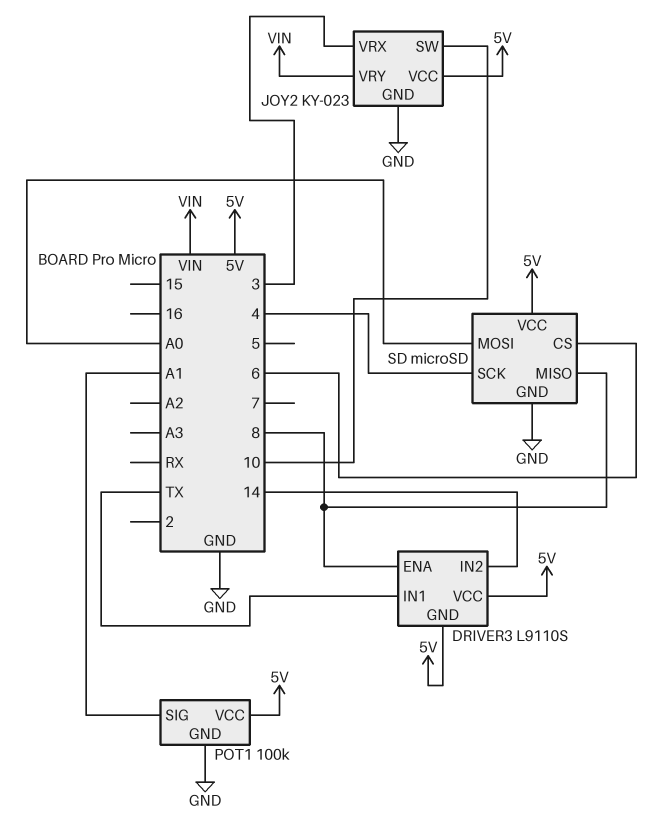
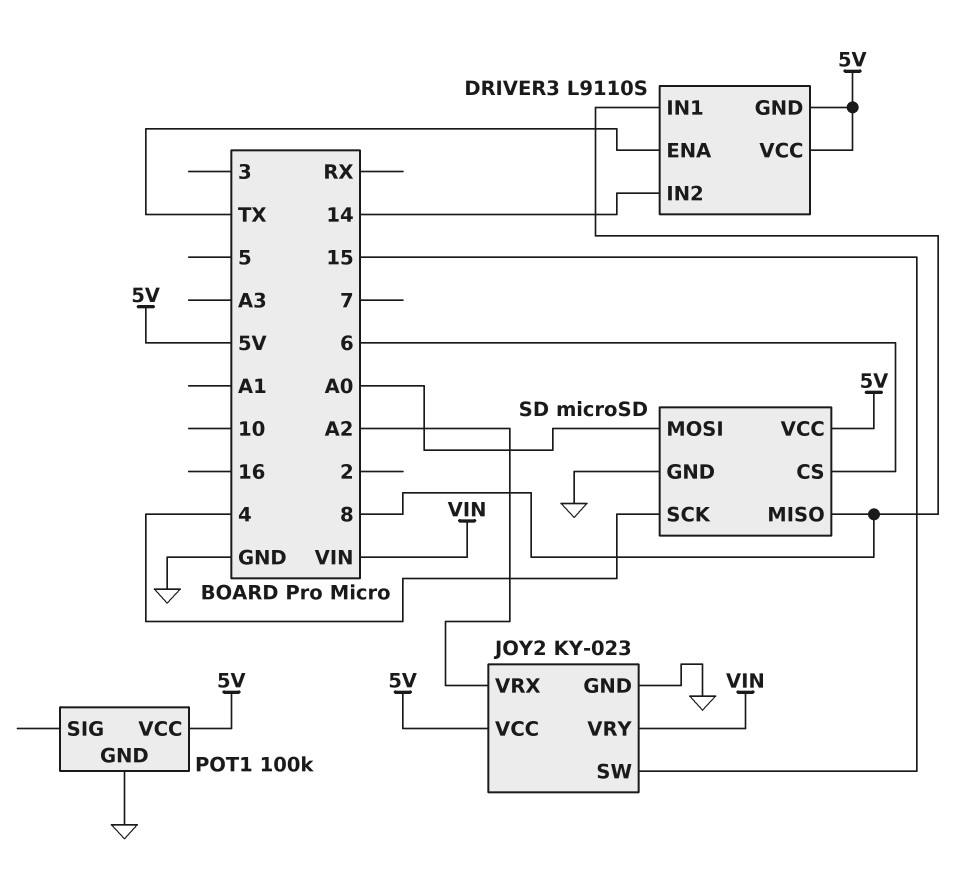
DRIVER3 pin ENA: 8 -> TX
DRIVER3 pin IN1: TX -> 8
JOY2 pin SW: 10 -> 15
JOY2 pin VRX: 3 -> A2
POT1 pin SIG: A1 -> none

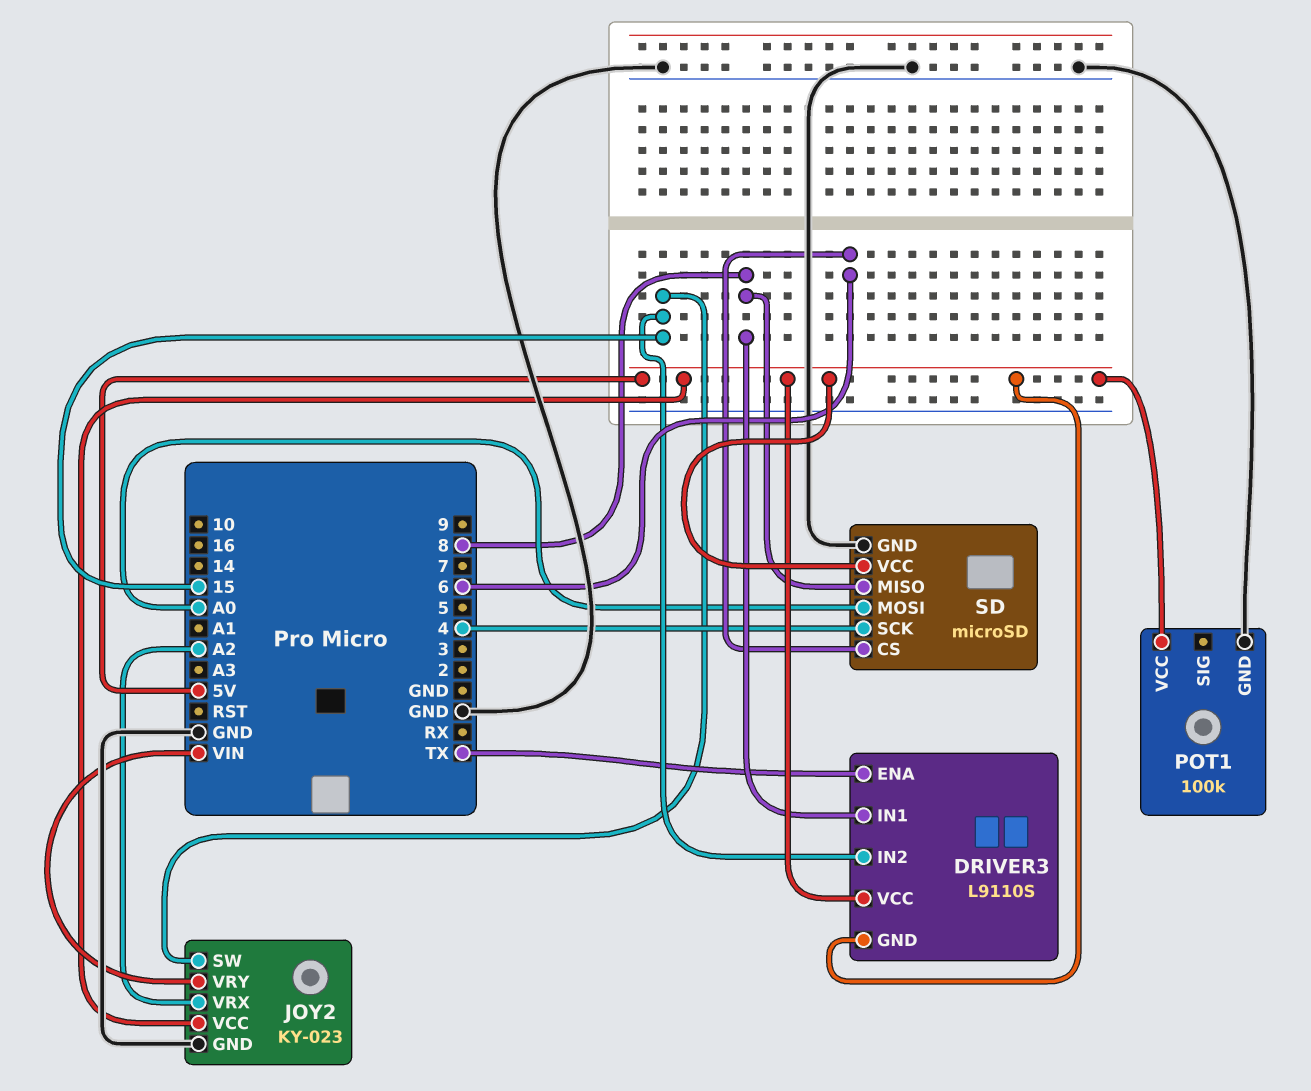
DRIVER3 pin IN2: 14 -> 15

